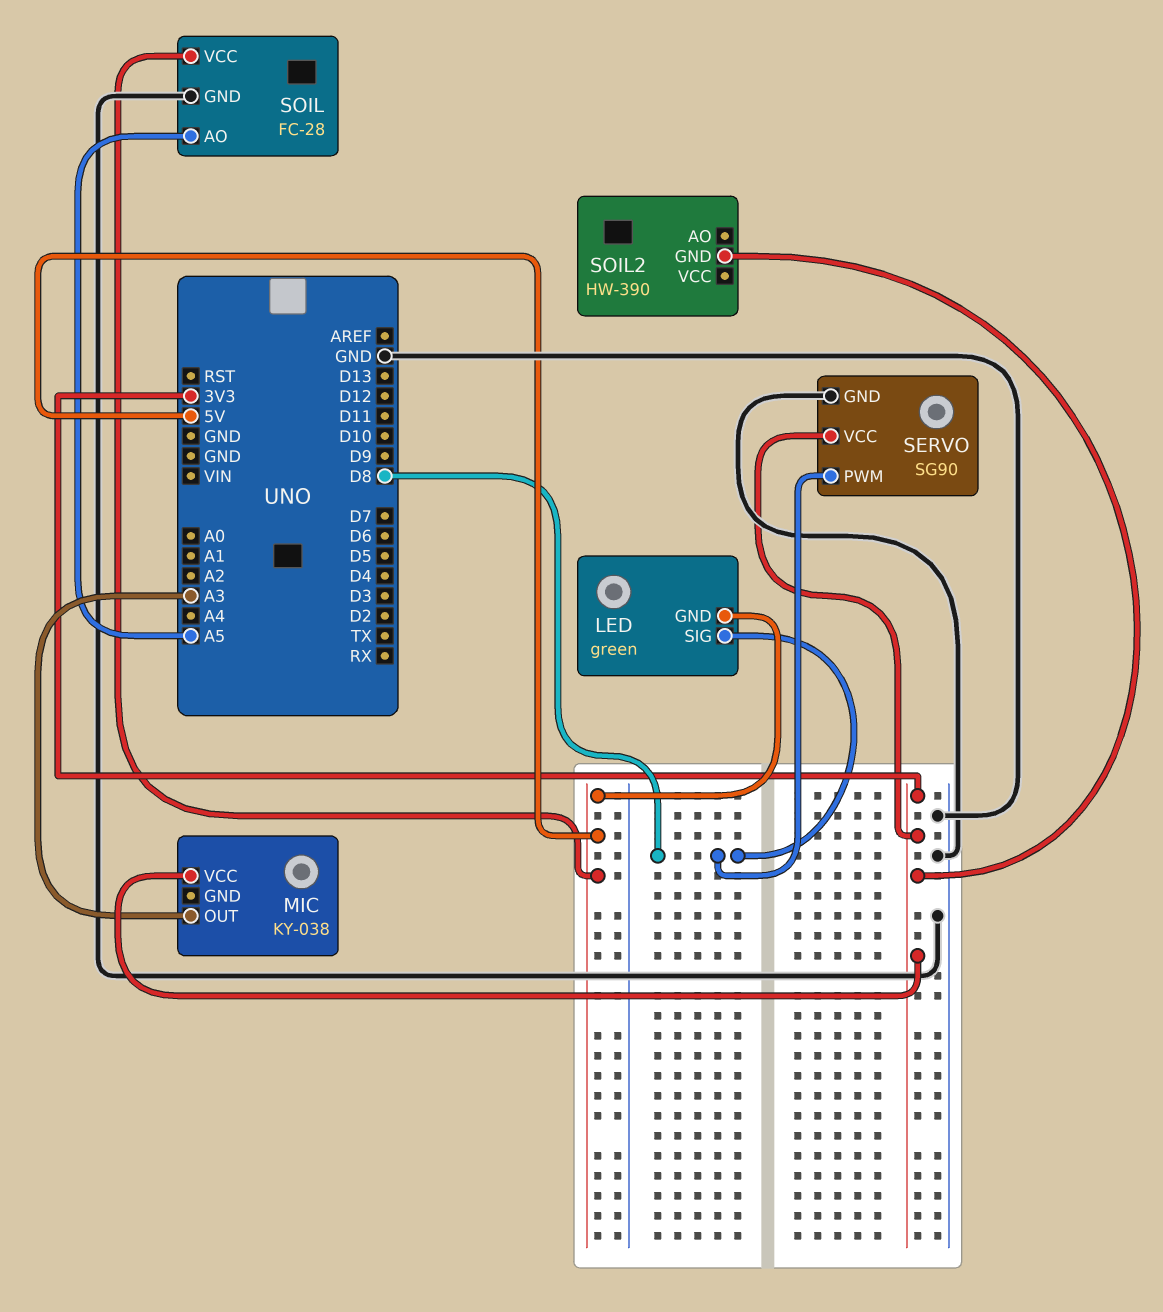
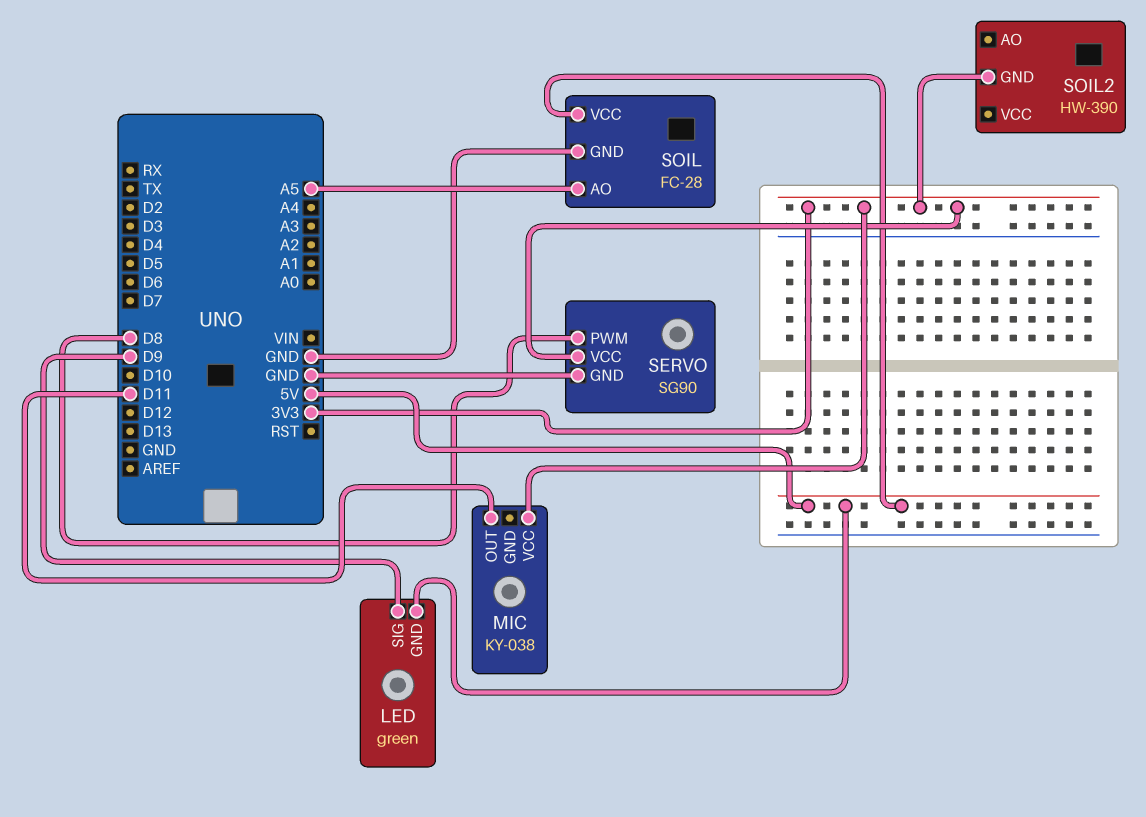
LED pin SIG: D8 -> D9
MIC pin OUT: A3 -> D11

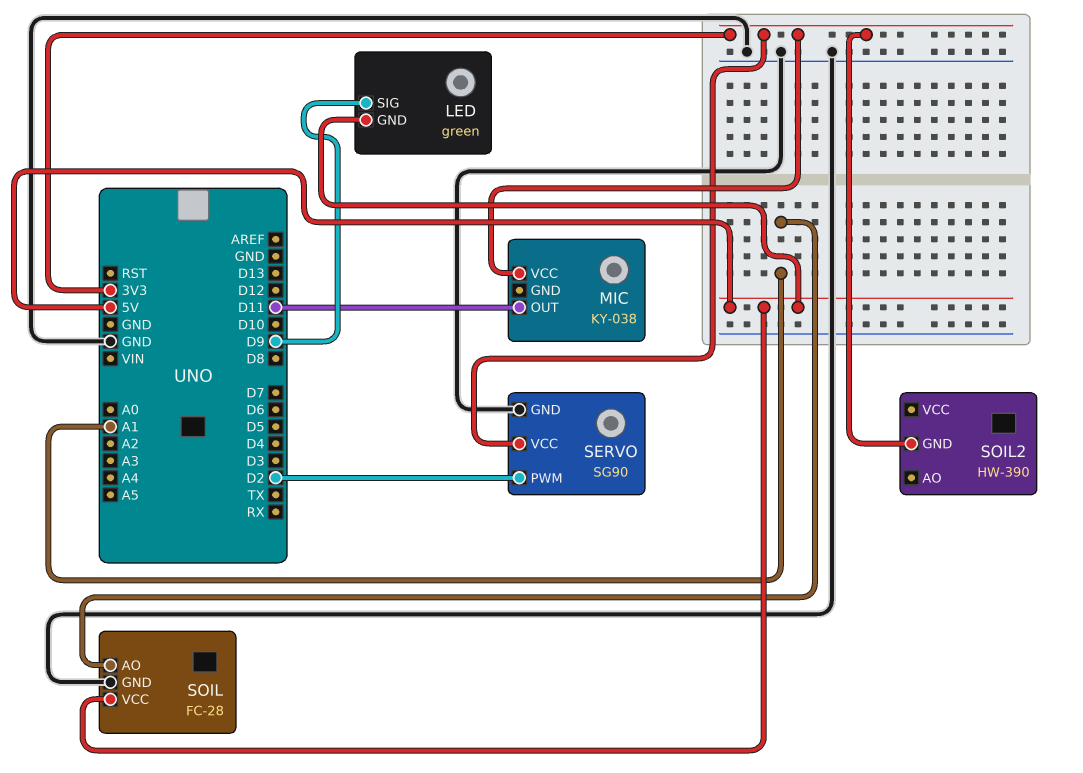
SERVO pin PWM: D8 -> D2
SOIL pin AO: A5 -> A1

